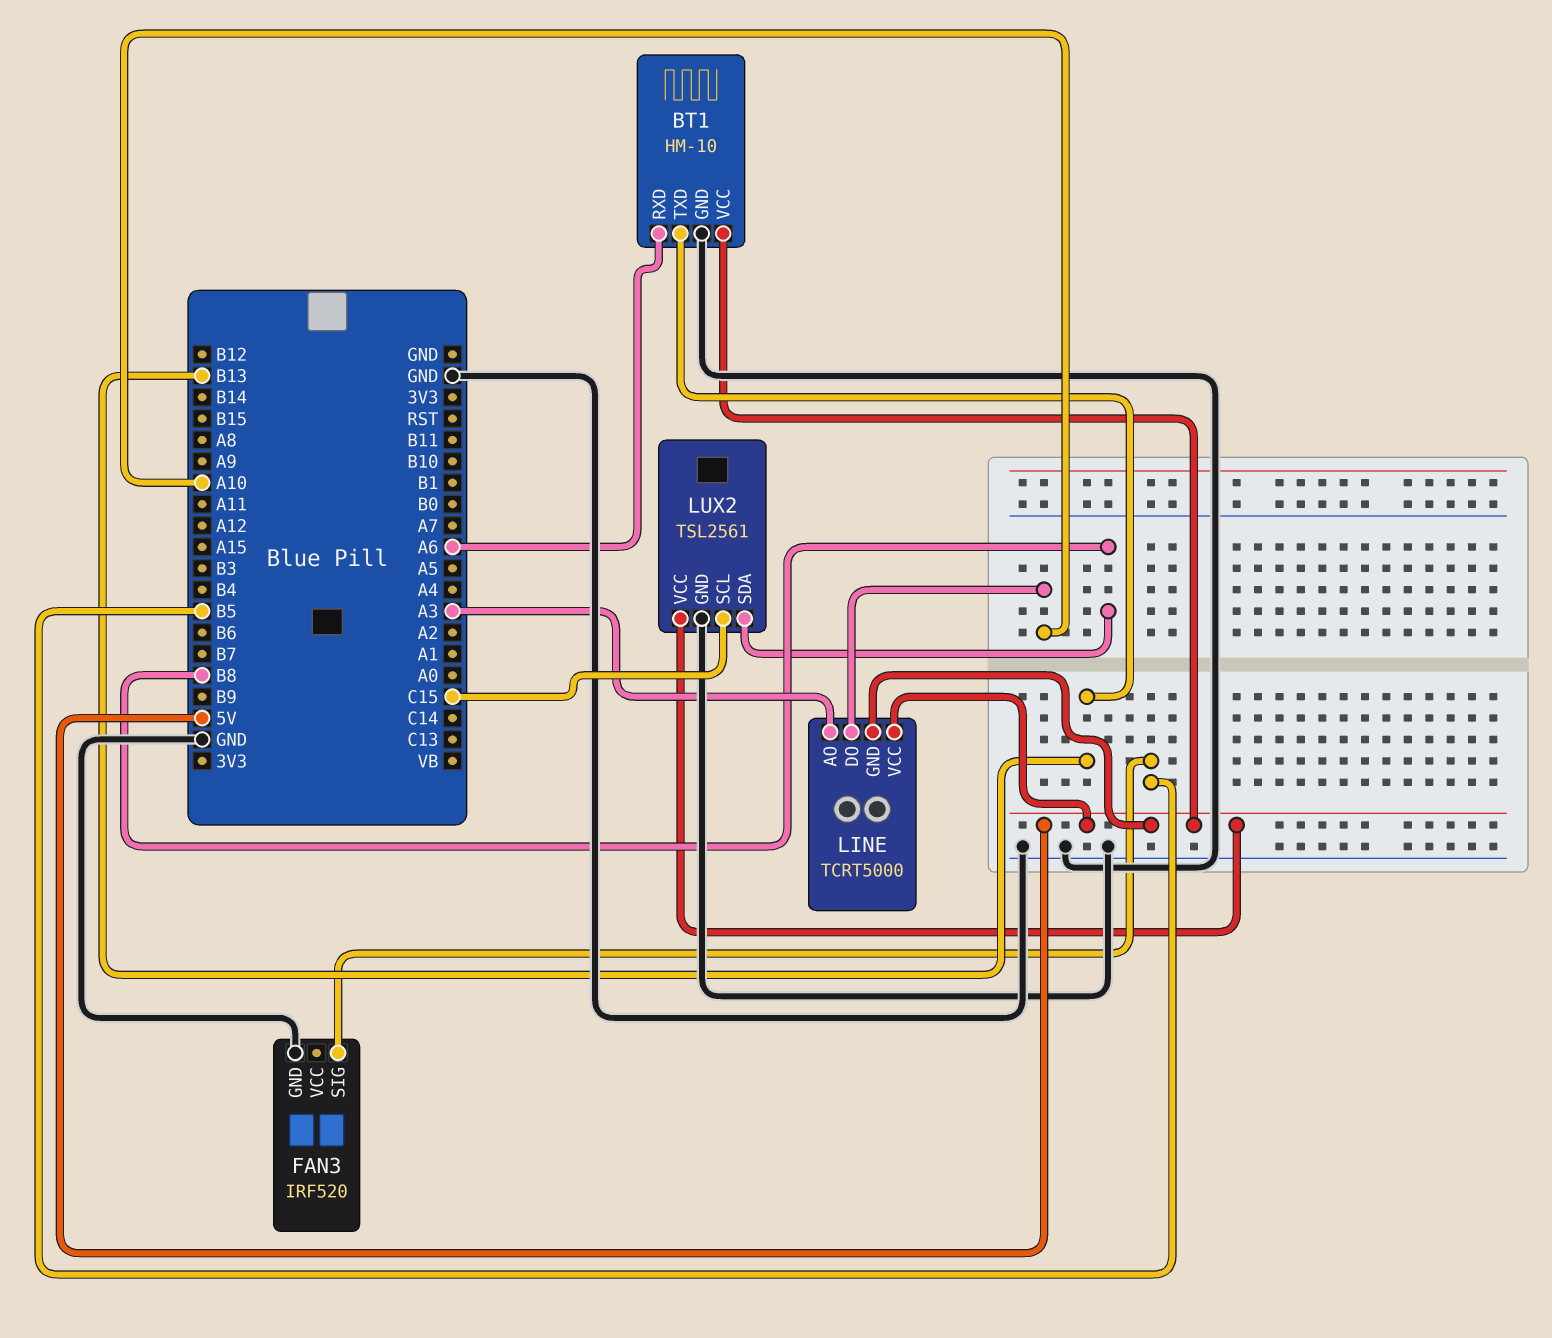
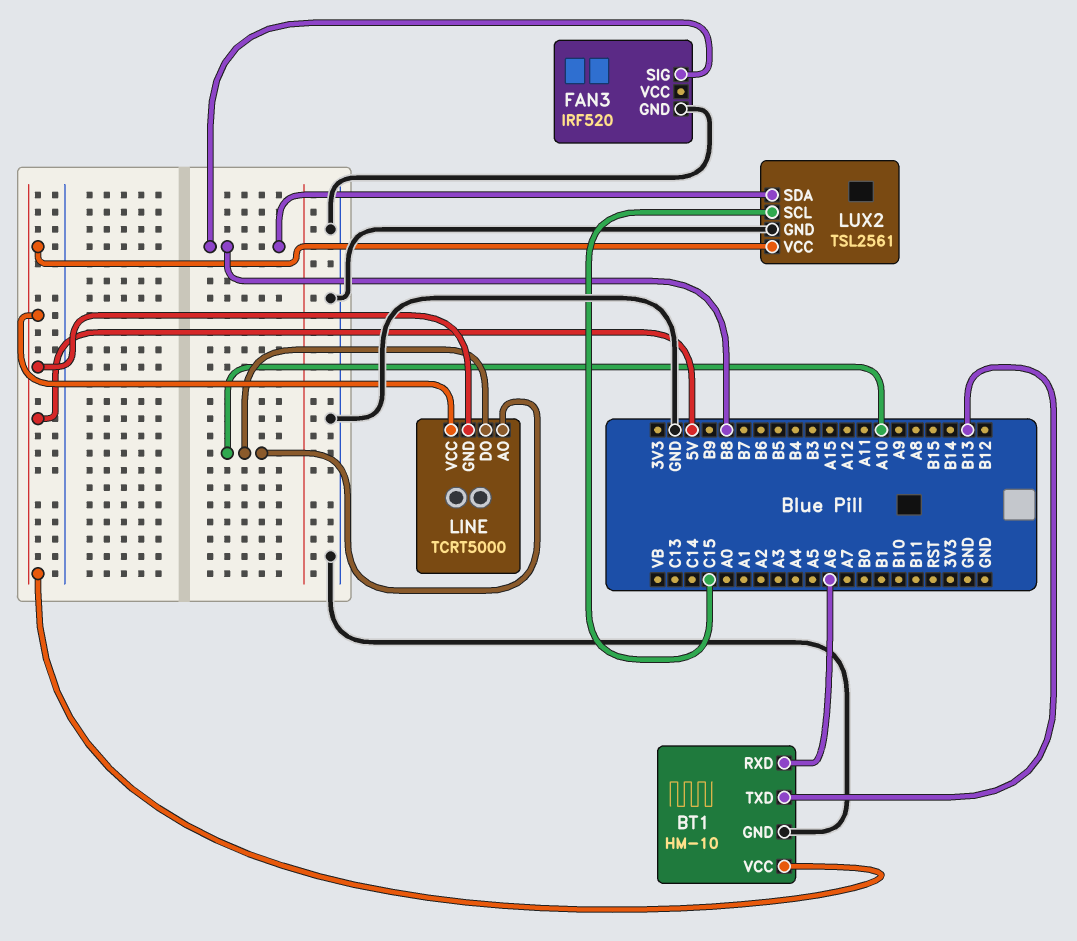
FAN3 pin SIG: B5 -> B8
LINE pin AO: A3 -> A10

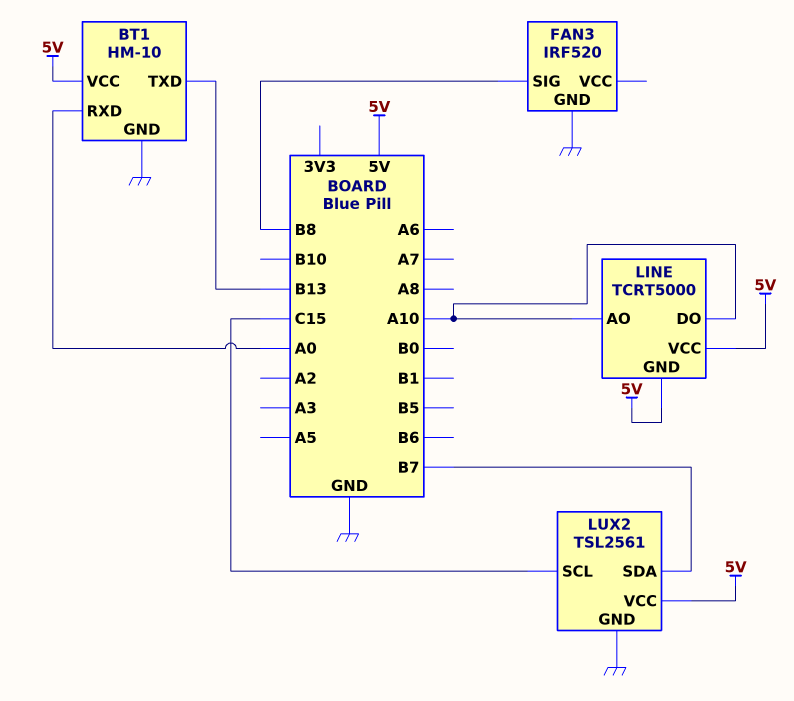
BT1 pin RXD: A6 -> A0
LUX2 pin SDA: B8 -> B7

